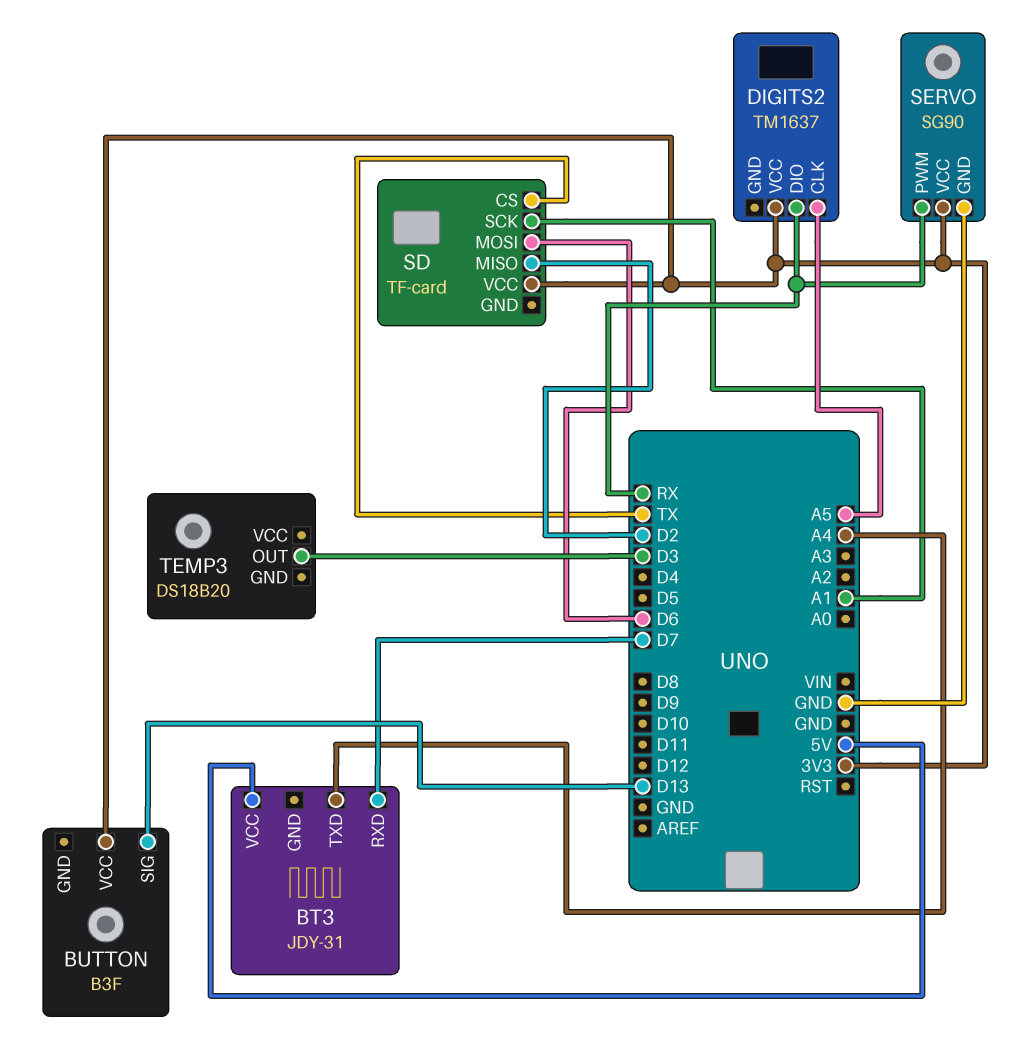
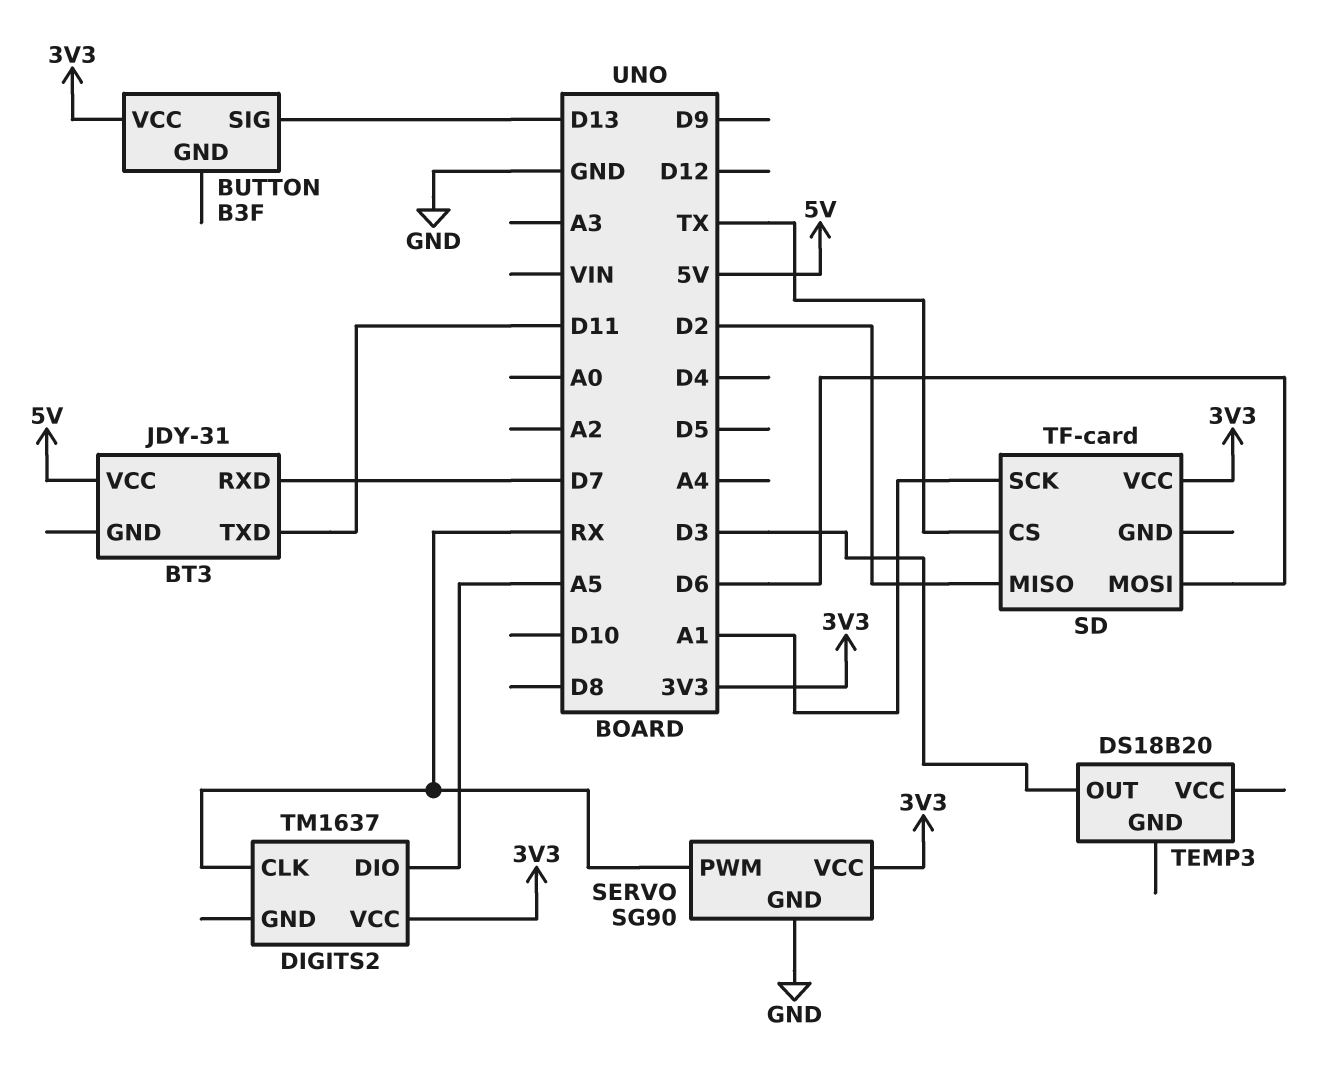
BT3 pin TXD: A4 -> D11
DIGITS2 pin CLK: A5 -> RX
DIGITS2 pin DIO: RX -> A5

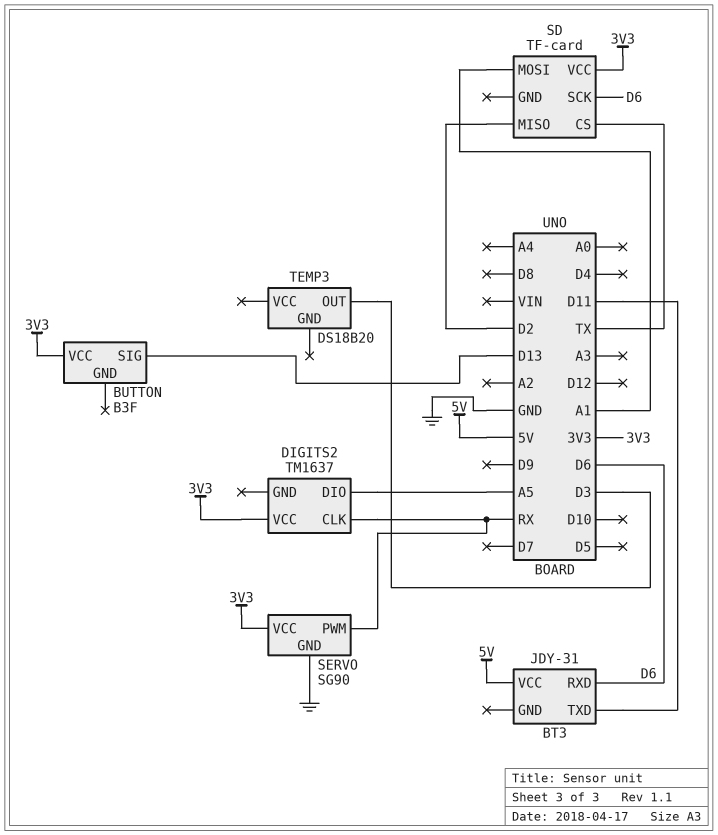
BT3 pin RXD: D7 -> D6
SD pin MOSI: D6 -> A1
SD pin SCK: A1 -> D6

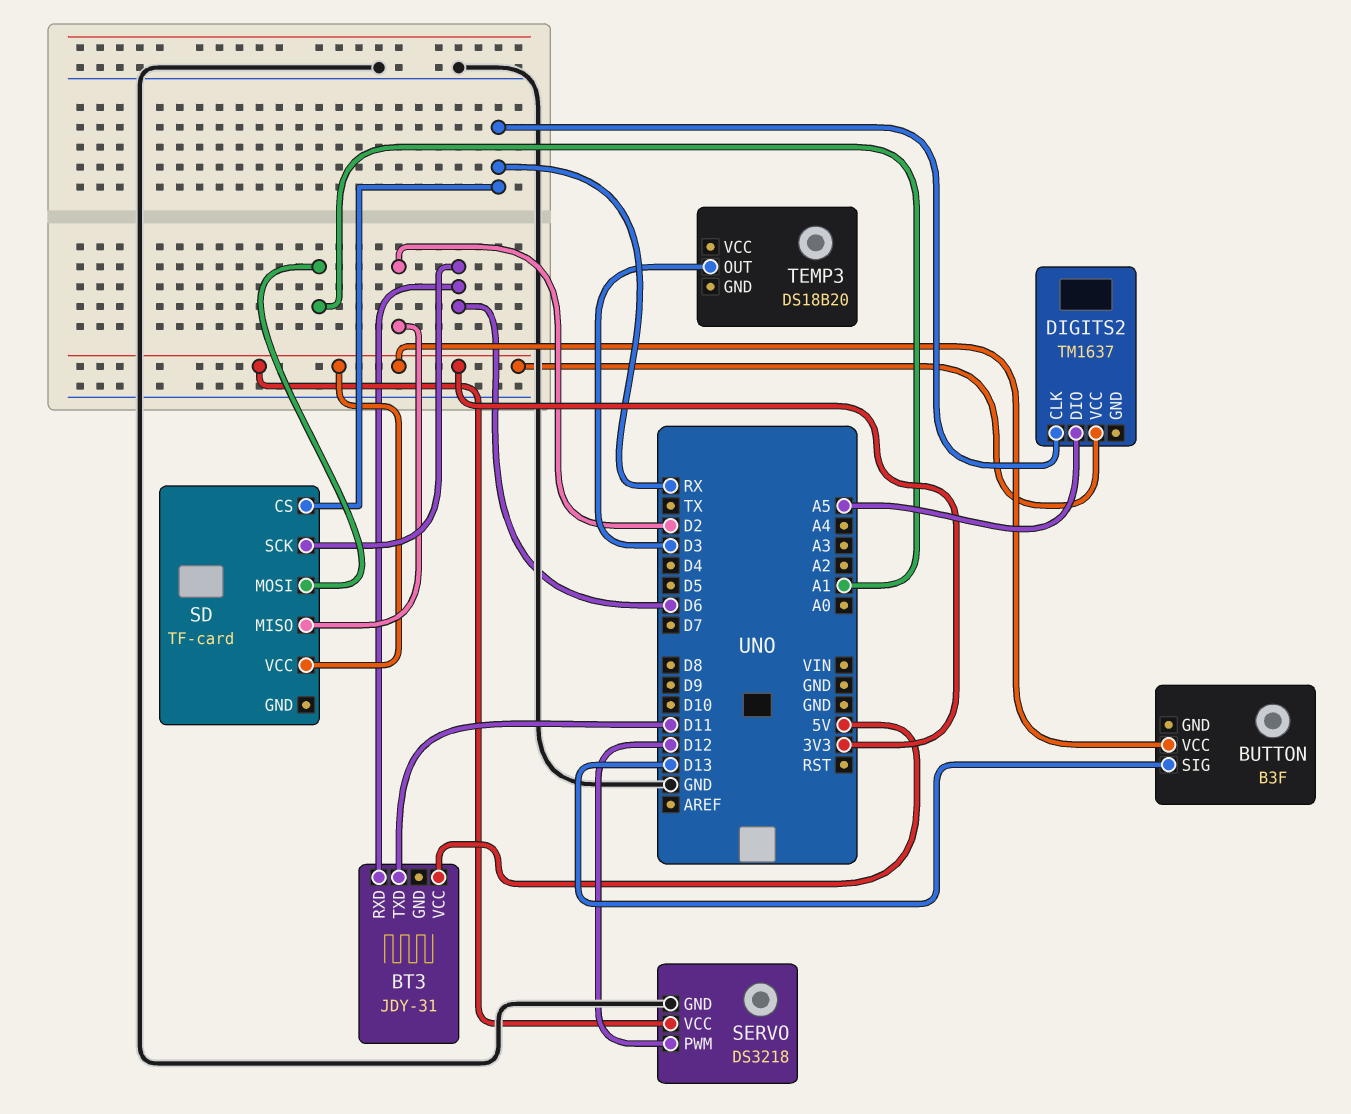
SD pin CS: TX -> RX
SERVO: SG90 -> DS3218
SERVO pin PWM: RX -> D12

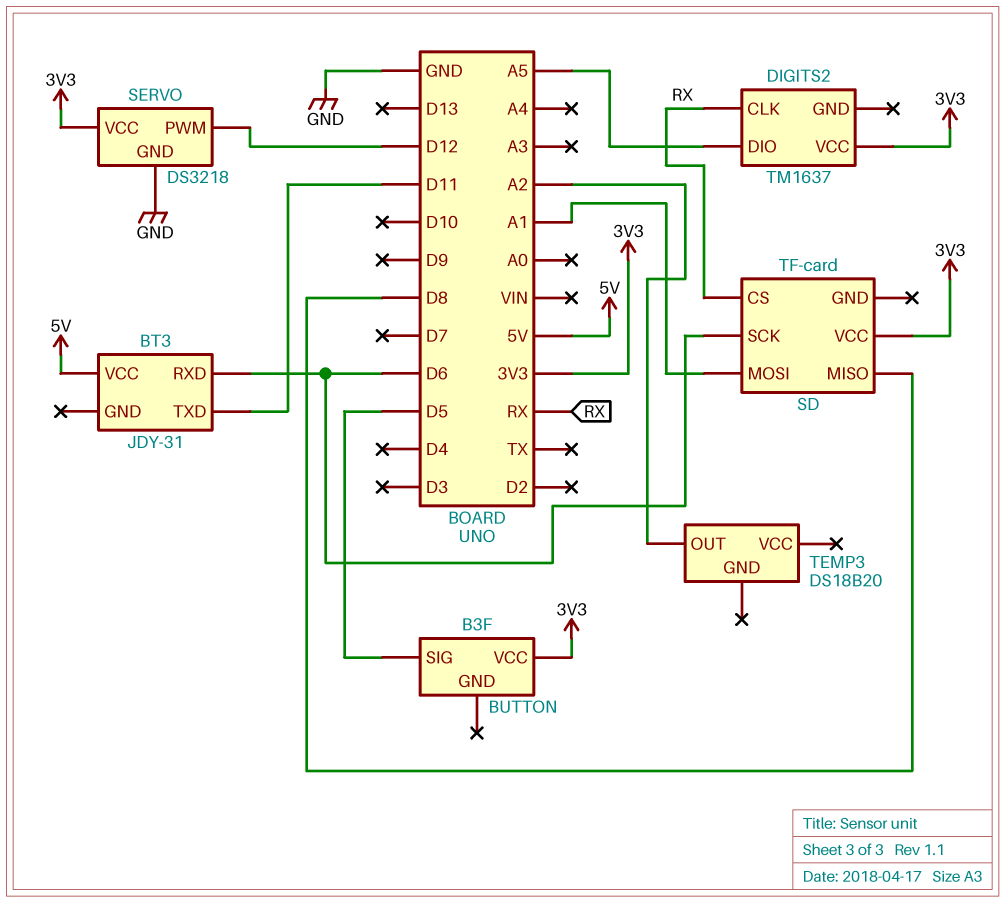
BUTTON pin SIG: D13 -> D5
SD pin MISO: D2 -> D8
TEMP3 pin OUT: D3 -> A2

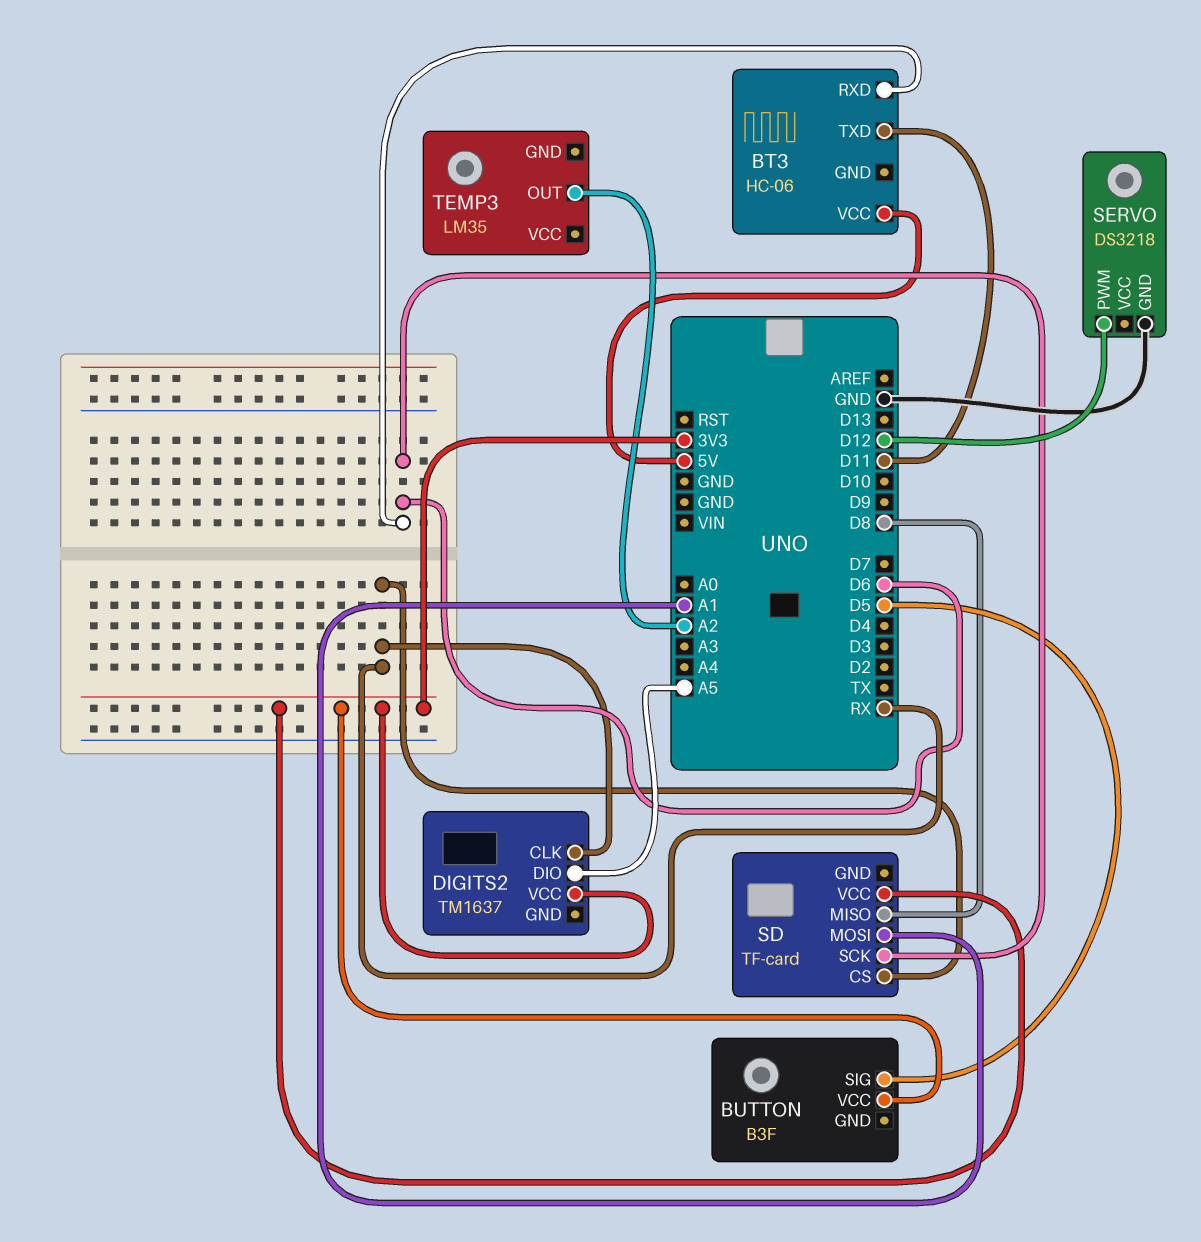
BT3: JDY-31 -> HC-06
SERVO pin VCC: 3V3 -> none
TEMP3: DS18B20 -> LM35

